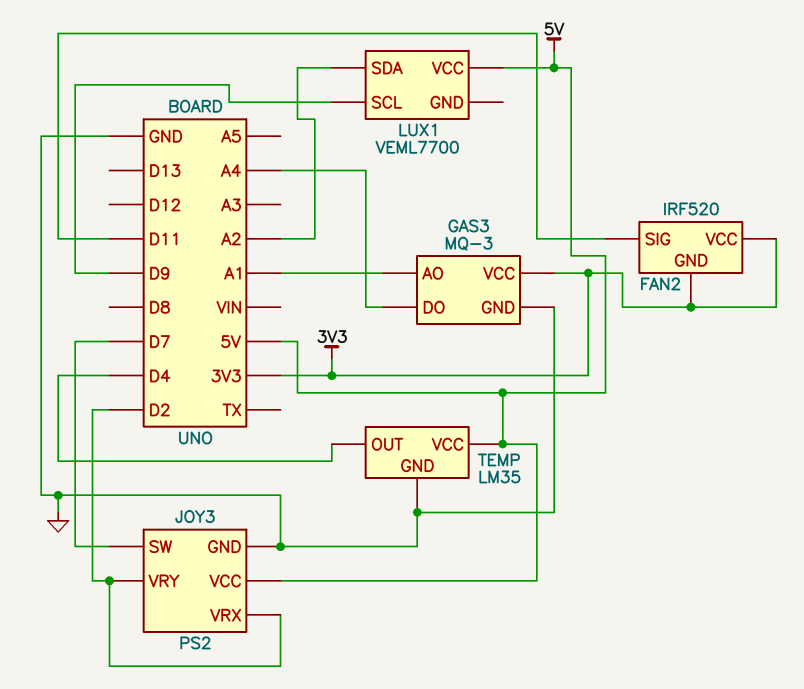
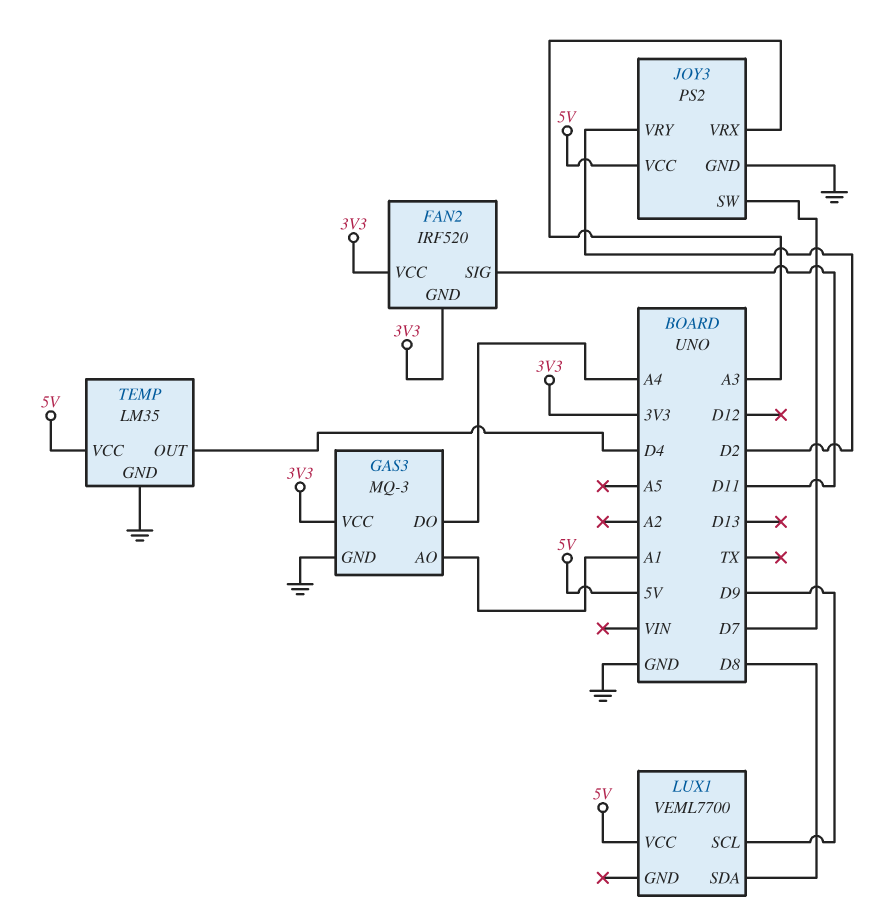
JOY3 pin VRX: D2 -> A3
LUX1 pin SDA: A2 -> D8

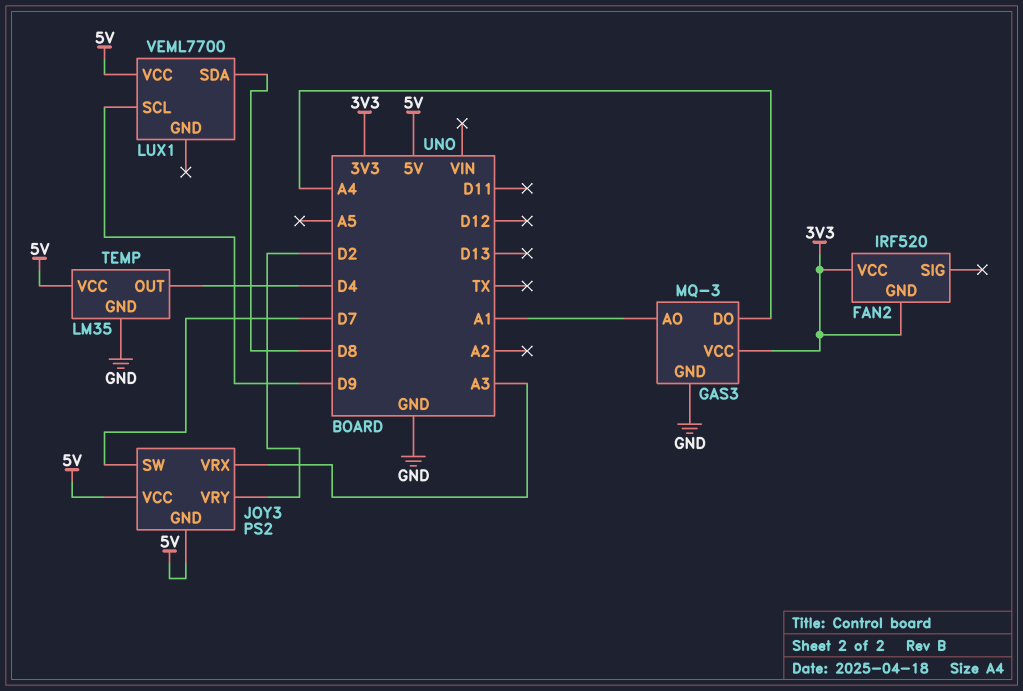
FAN2 pin SIG: D11 -> none
JOY3 pin GND: GND -> 5V

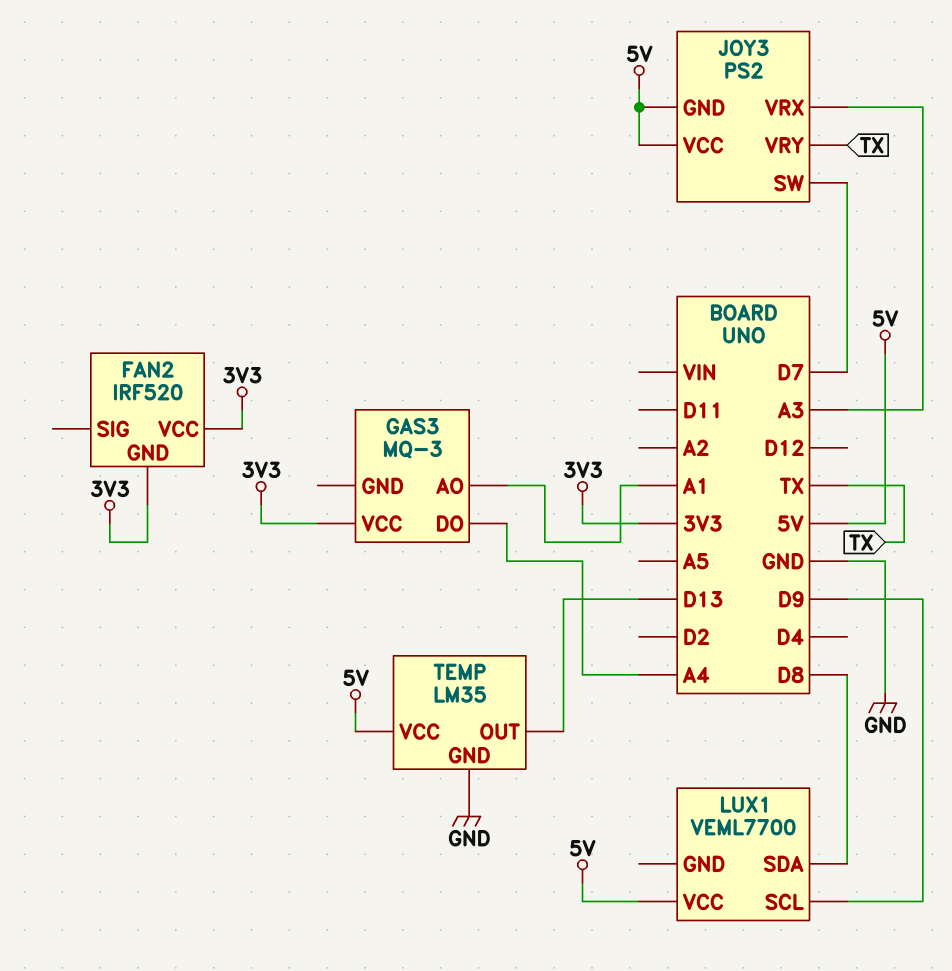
GAS3 pin GND: GND -> none
JOY3 pin VRY: D2 -> TX
TEMP pin OUT: D4 -> D13

